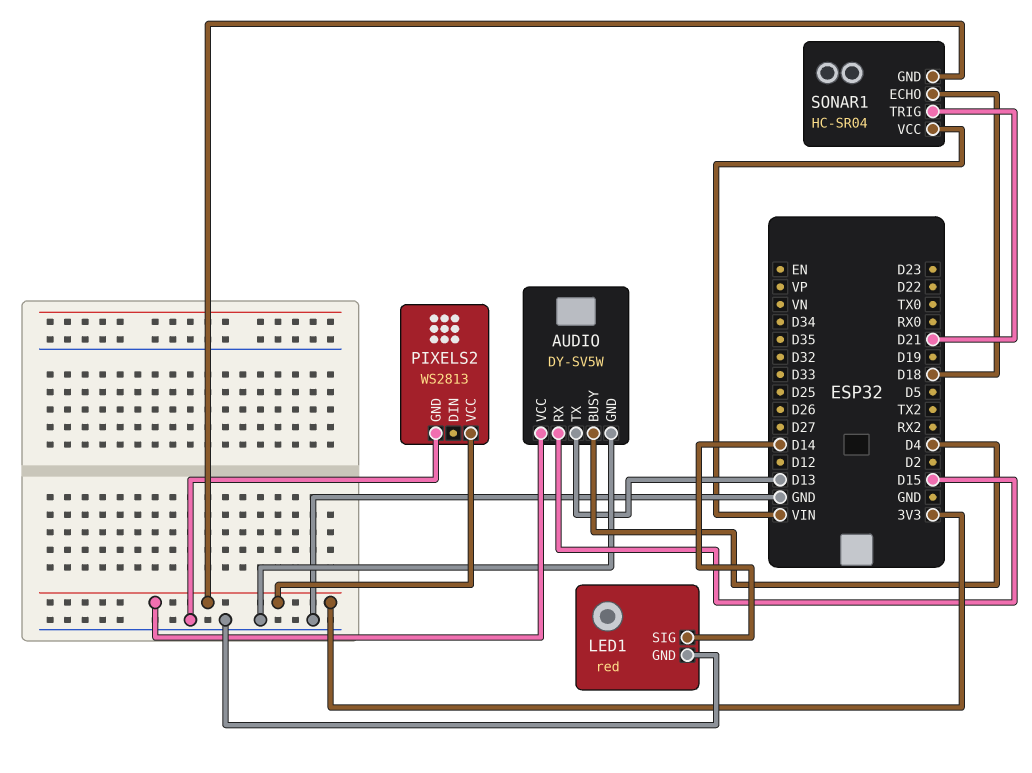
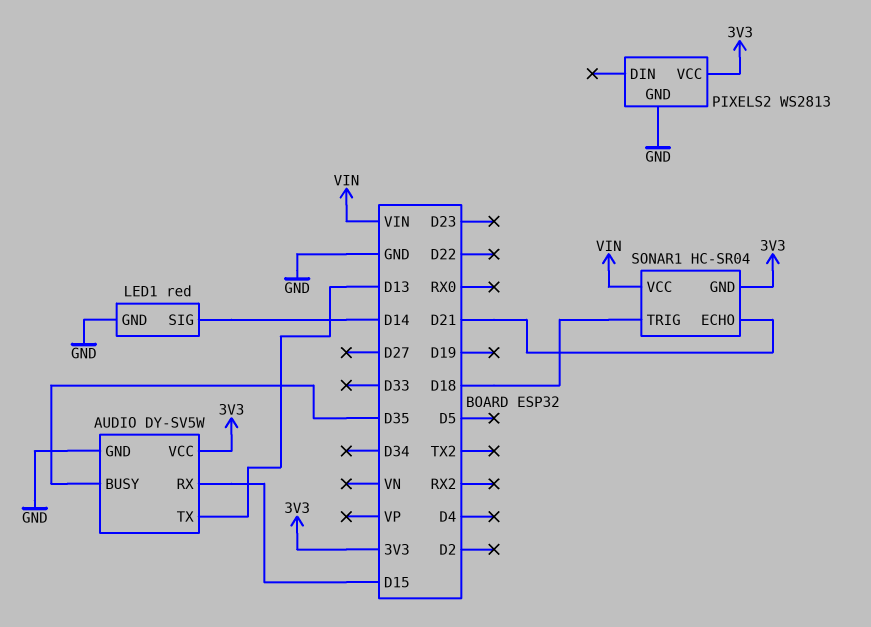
AUDIO pin BUSY: D4 -> D35
SONAR1 pin ECHO: D18 -> D21
SONAR1 pin TRIG: D21 -> D18

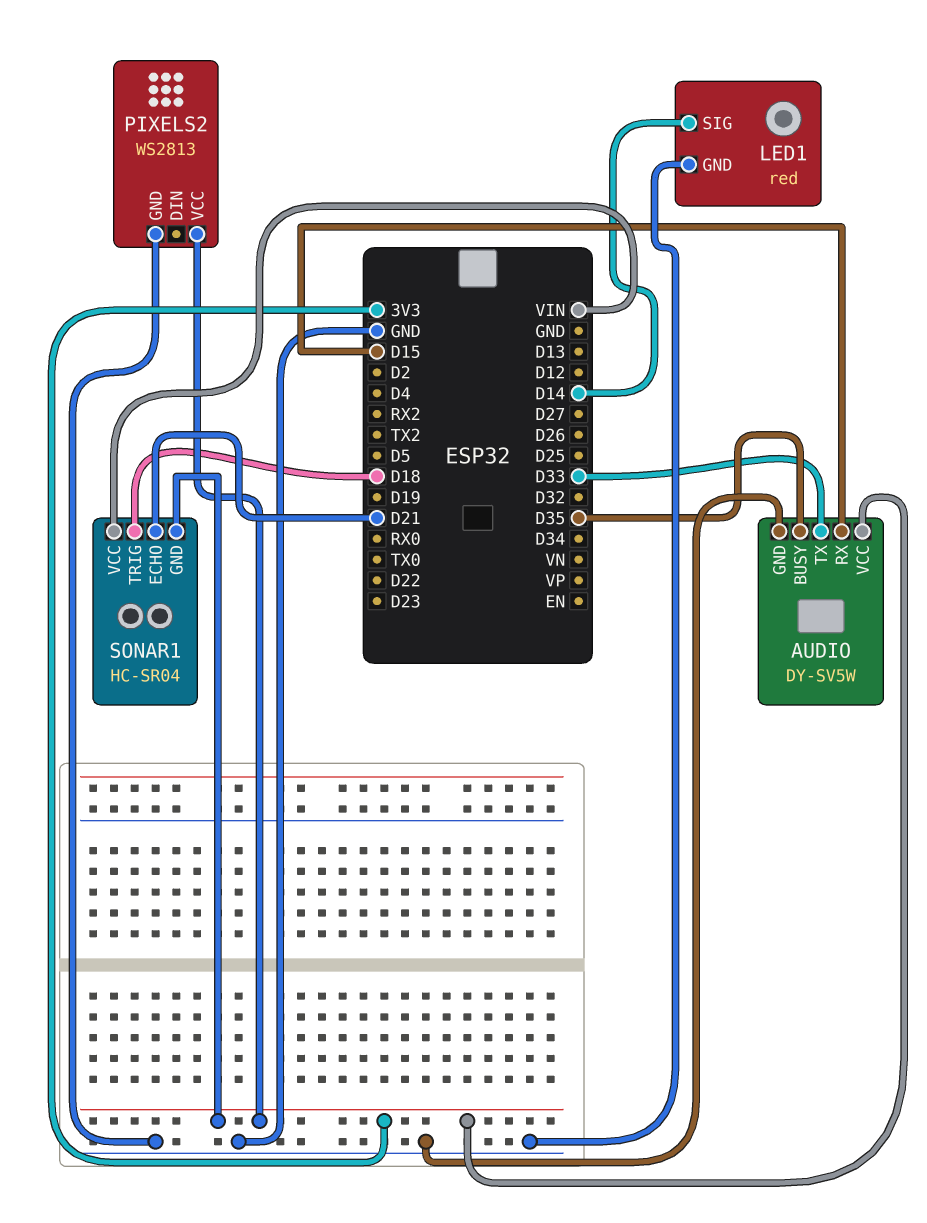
AUDIO pin TX: D13 -> D33

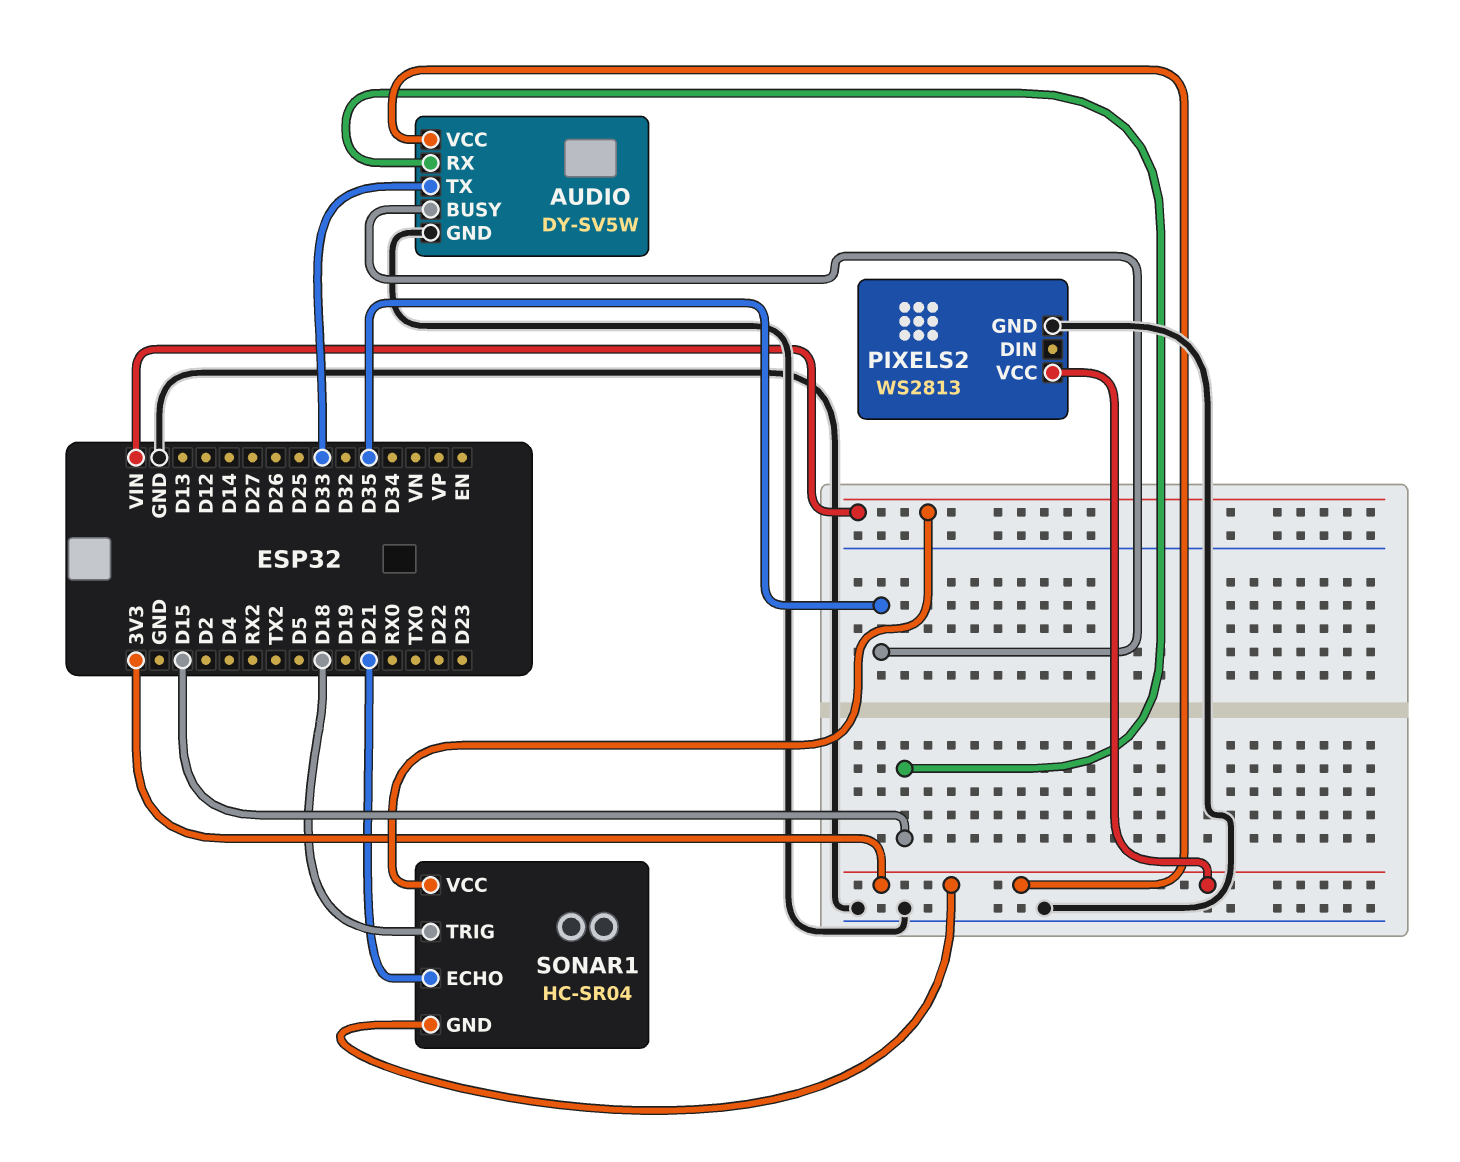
LED1: red -> none
LED1 pin GND: GND -> none
LED1 pin SIG: D14 -> none

